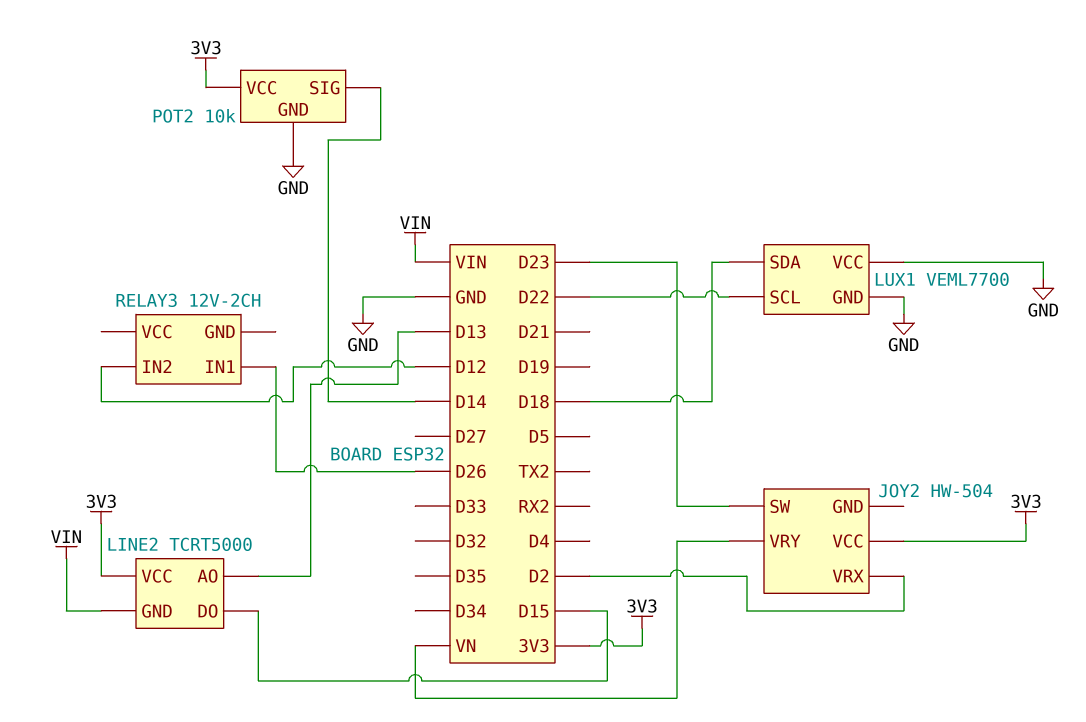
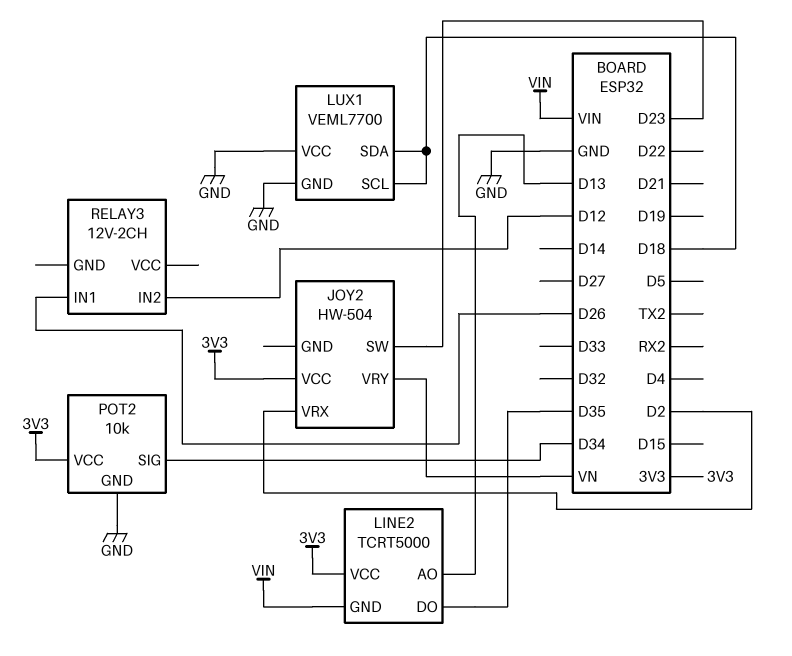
LINE2 pin DO: D15 -> D35
LUX1 pin SCL: D22 -> D18
POT2 pin SIG: D14 -> D34

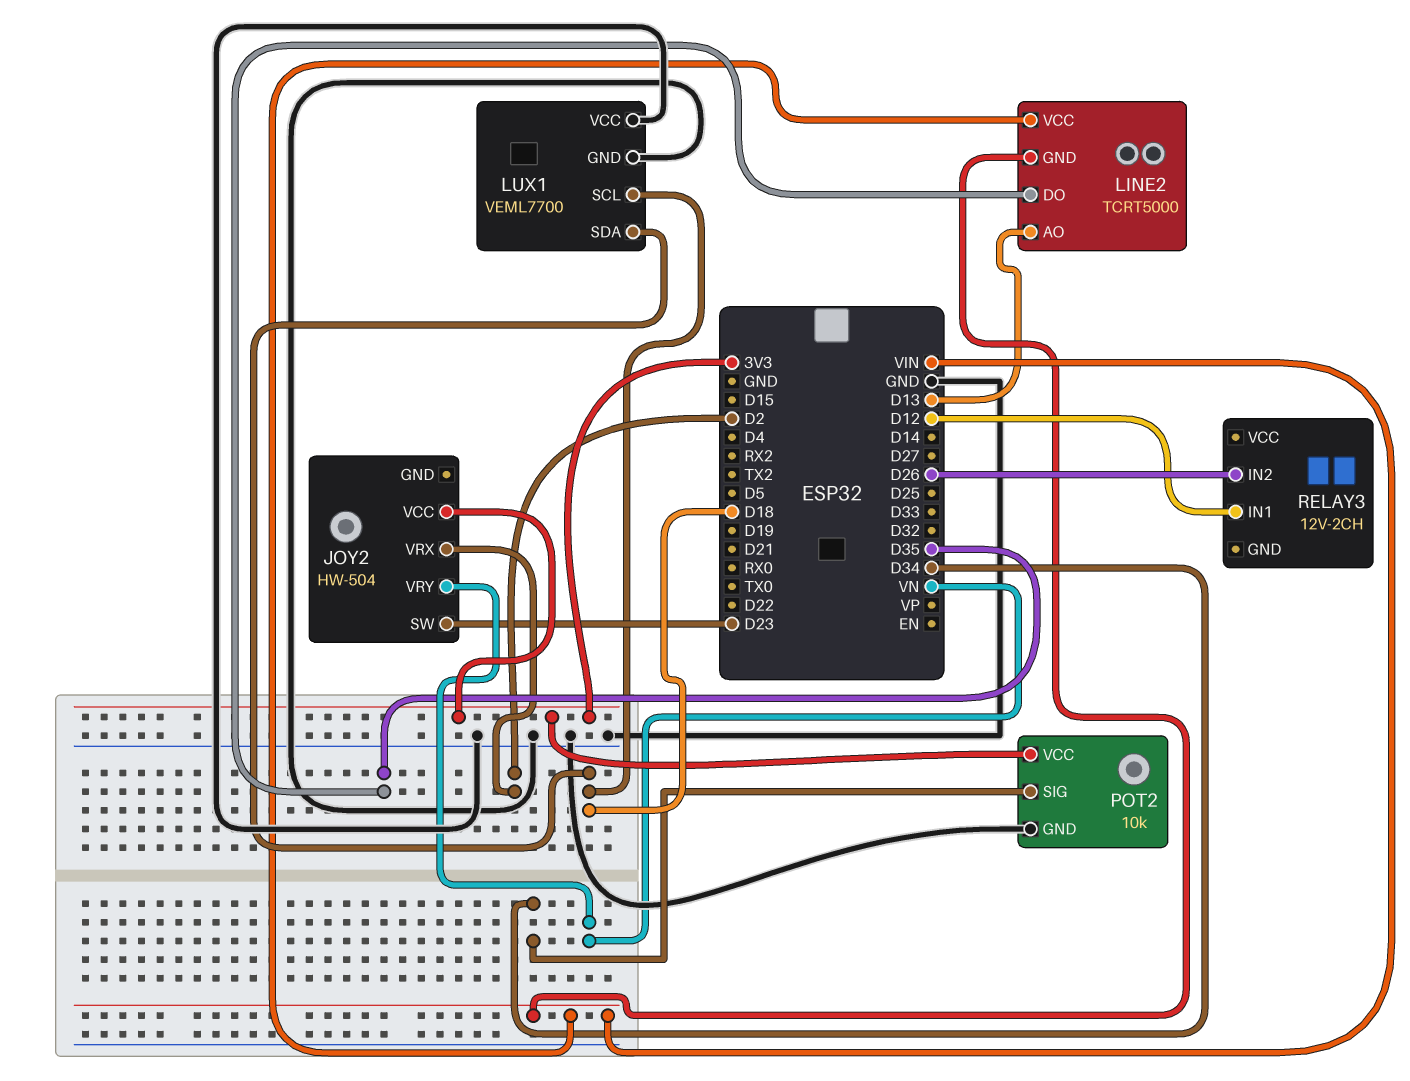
LINE2 pin VCC: 3V3 -> VIN
RELAY3 pin IN1: D26 -> D12
RELAY3 pin IN2: D12 -> D26

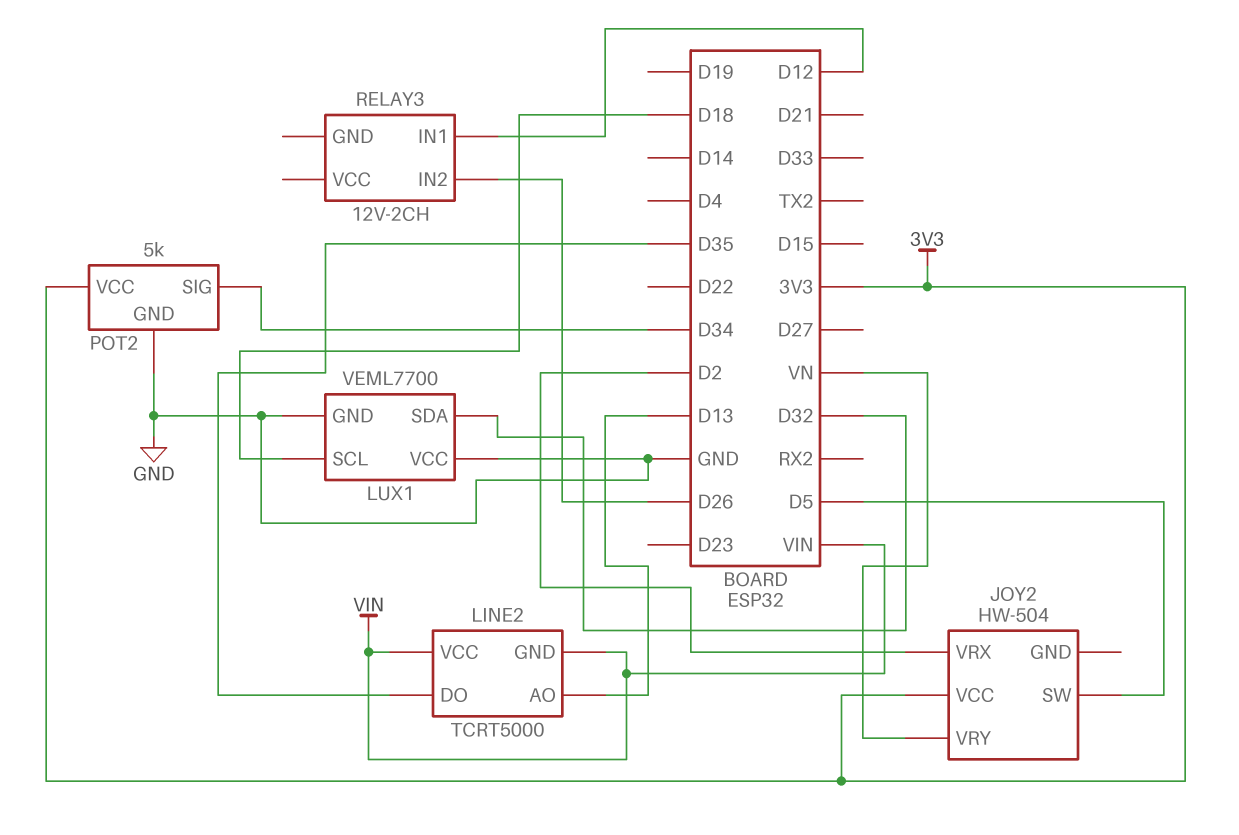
JOY2 pin SW: D23 -> D5
LUX1 pin SDA: D18 -> D32
POT2: 10k -> 5k

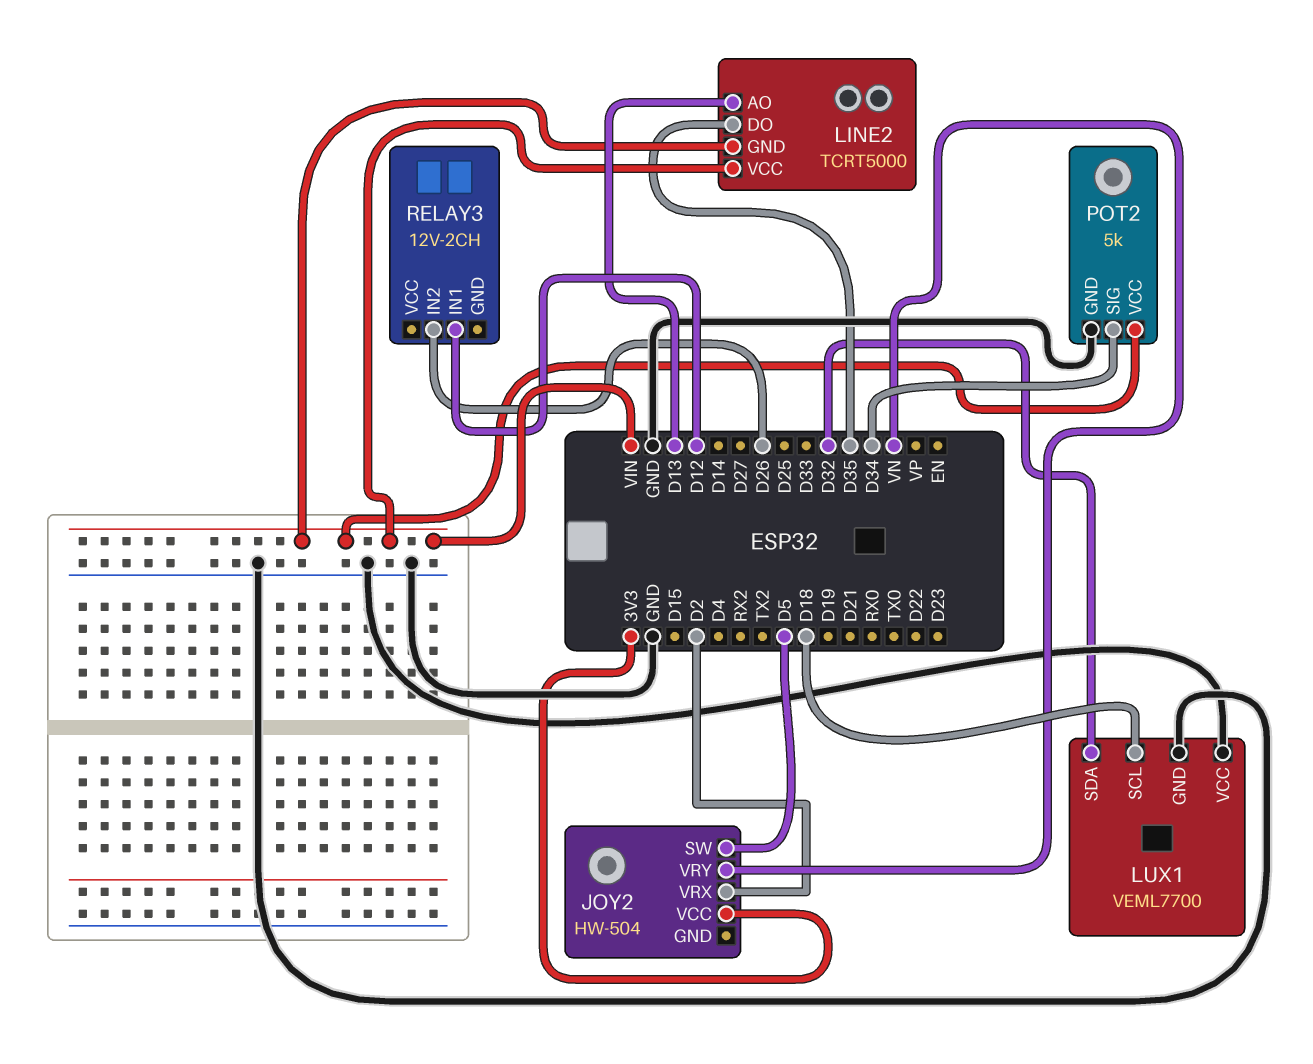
POT2 pin VCC: 3V3 -> VIN

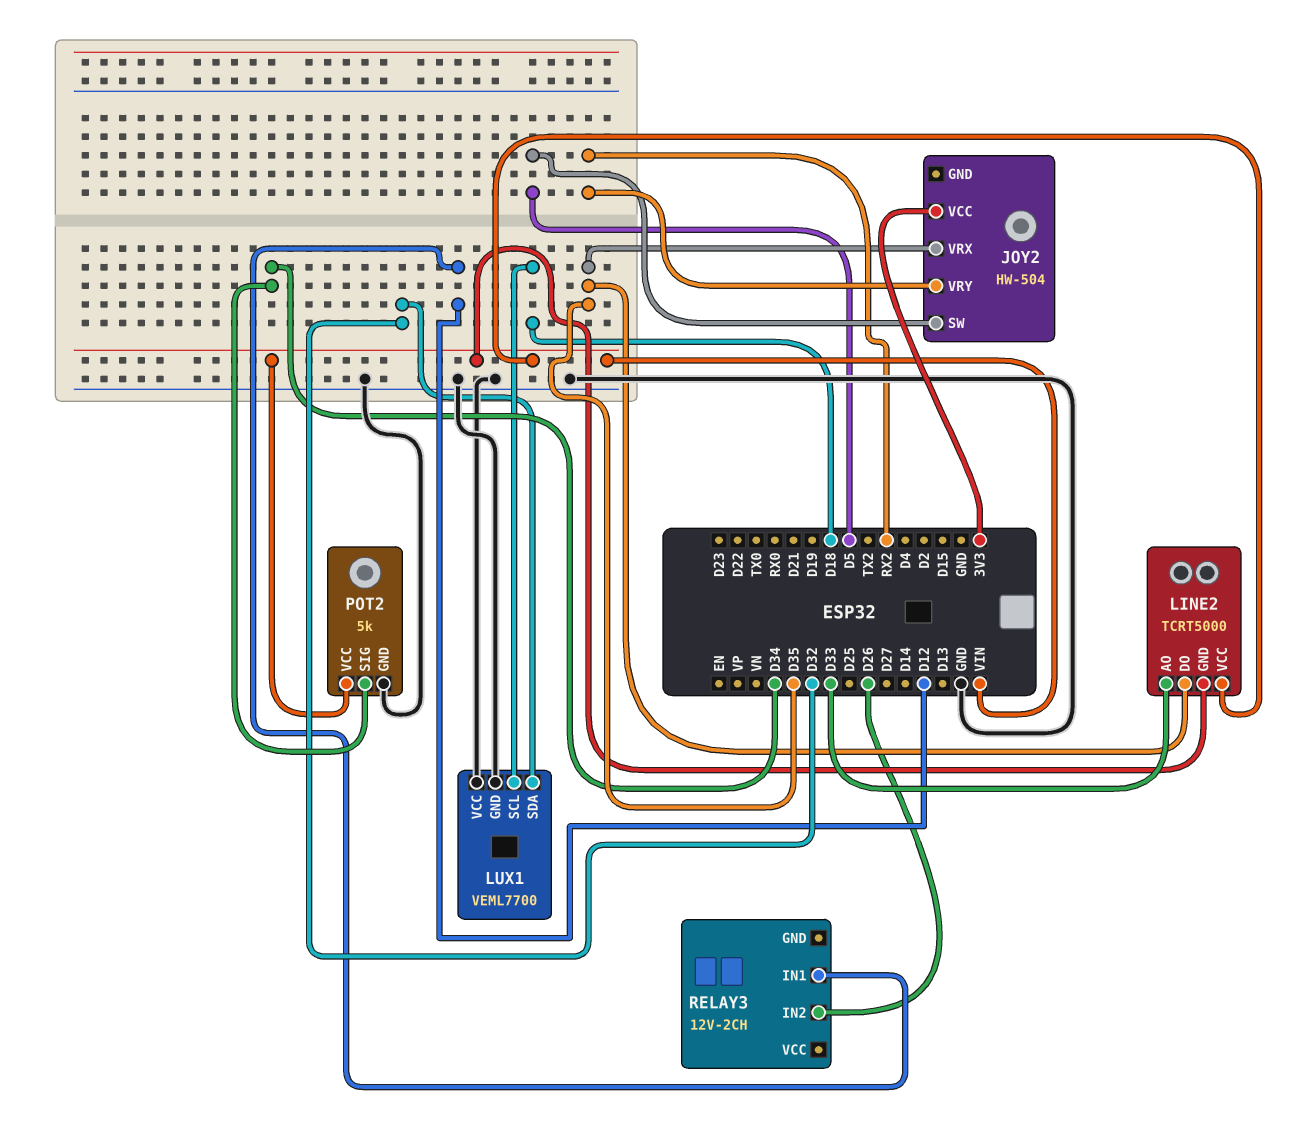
JOY2 pin VRX: D2 -> D35
JOY2 pin VRY: VN -> RX2
LINE2 pin AO: D13 -> D33

